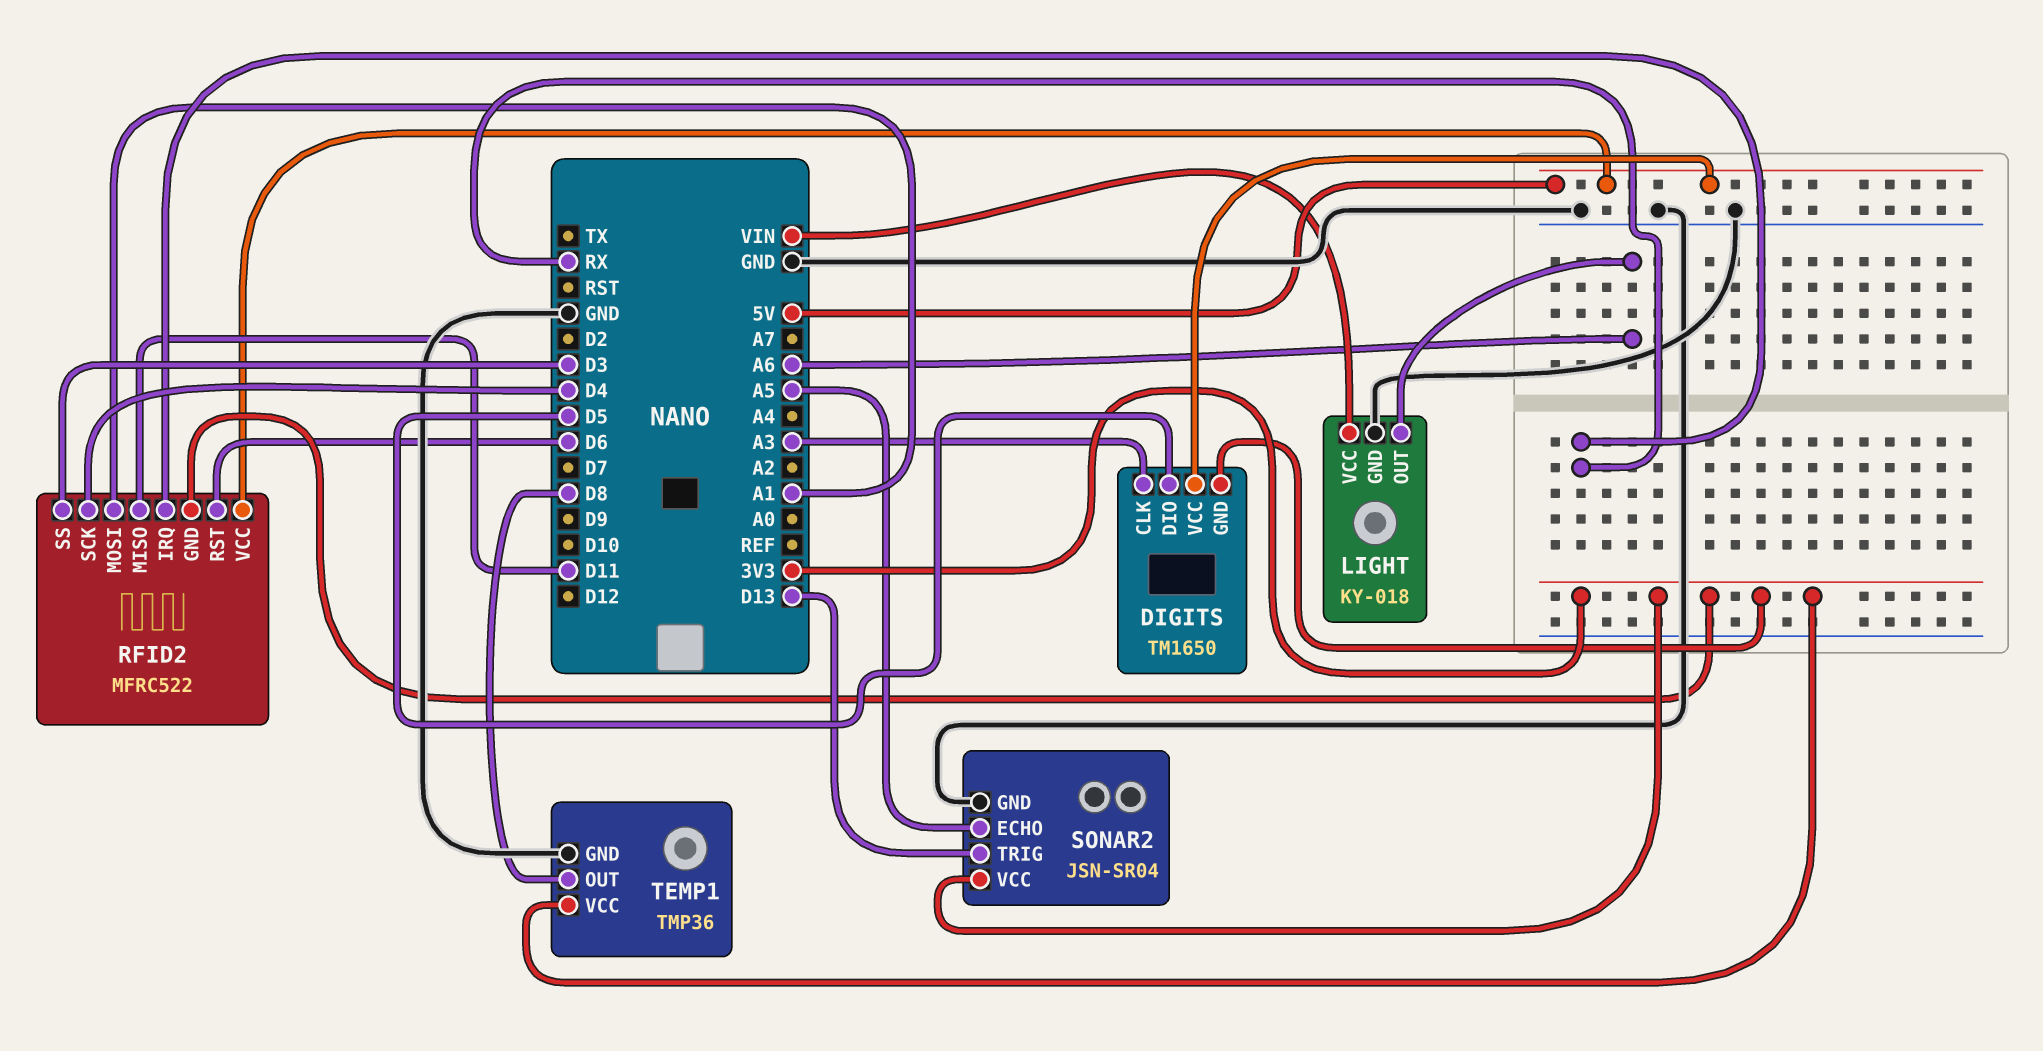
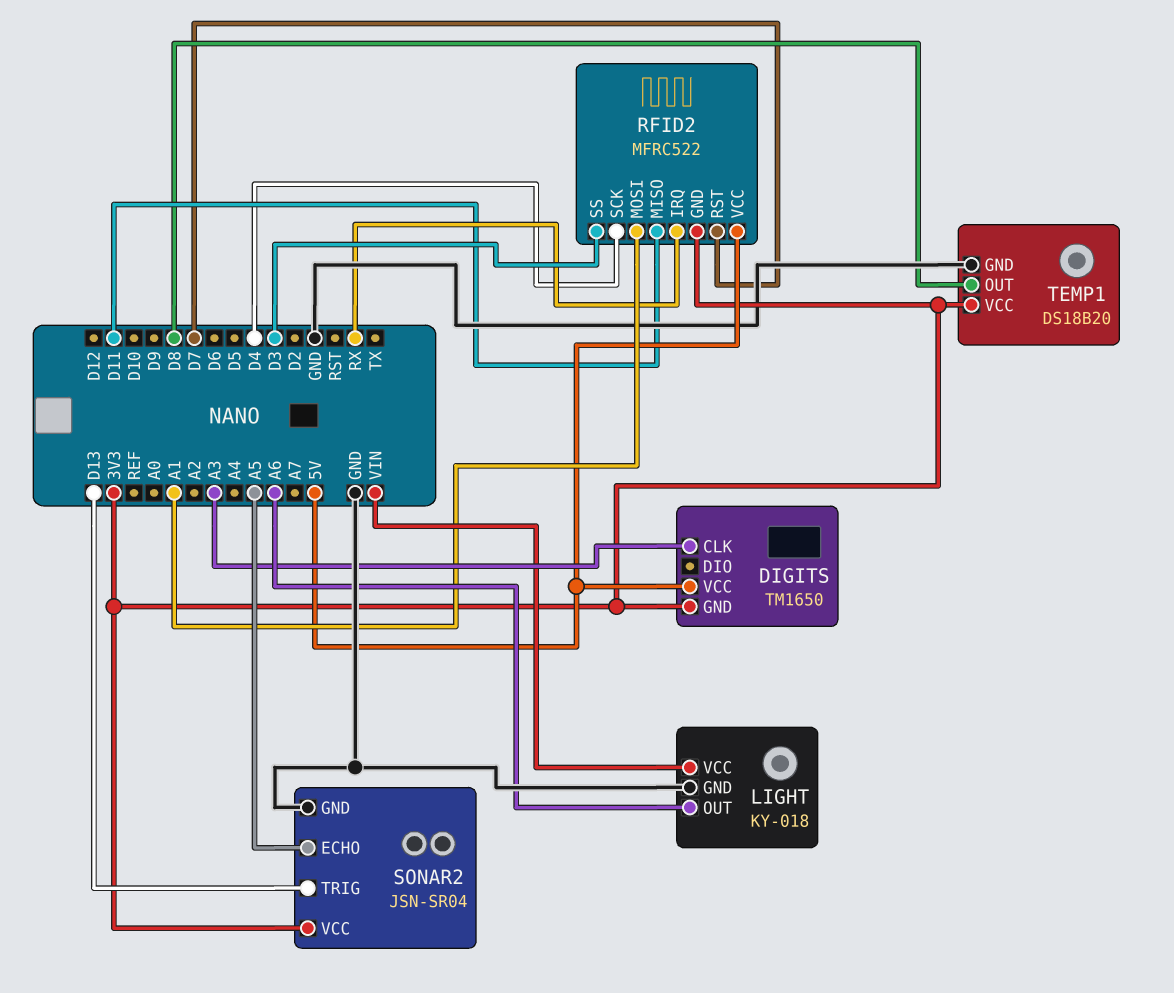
DIGITS pin DIO: D5 -> none
RFID2 pin RST: D6 -> D7
TEMP1: TMP36 -> DS18B20

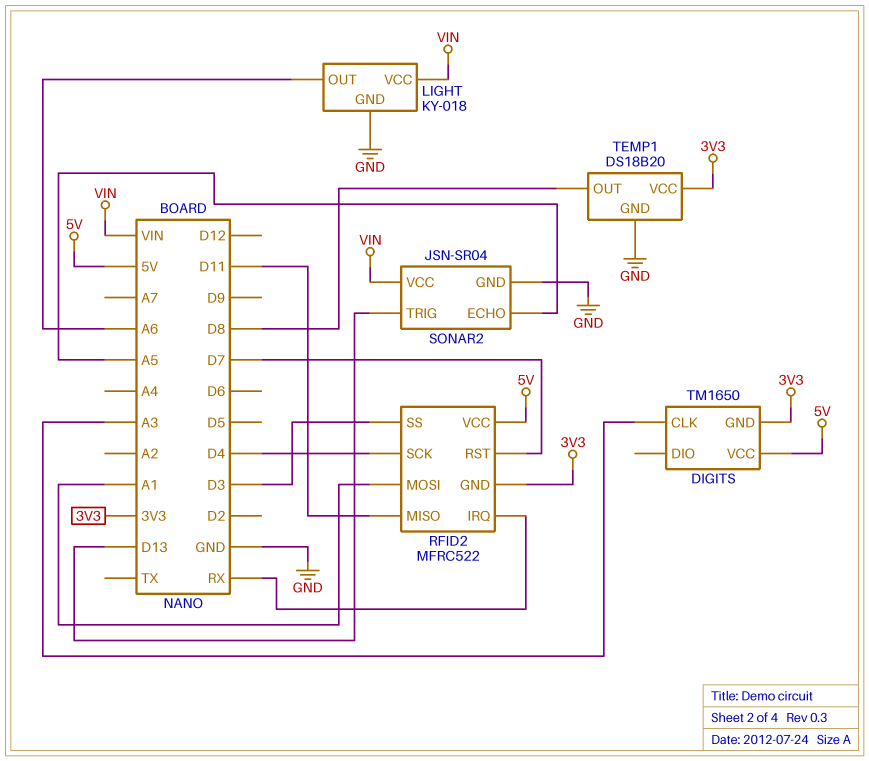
SONAR2 pin VCC: 3V3 -> VIN

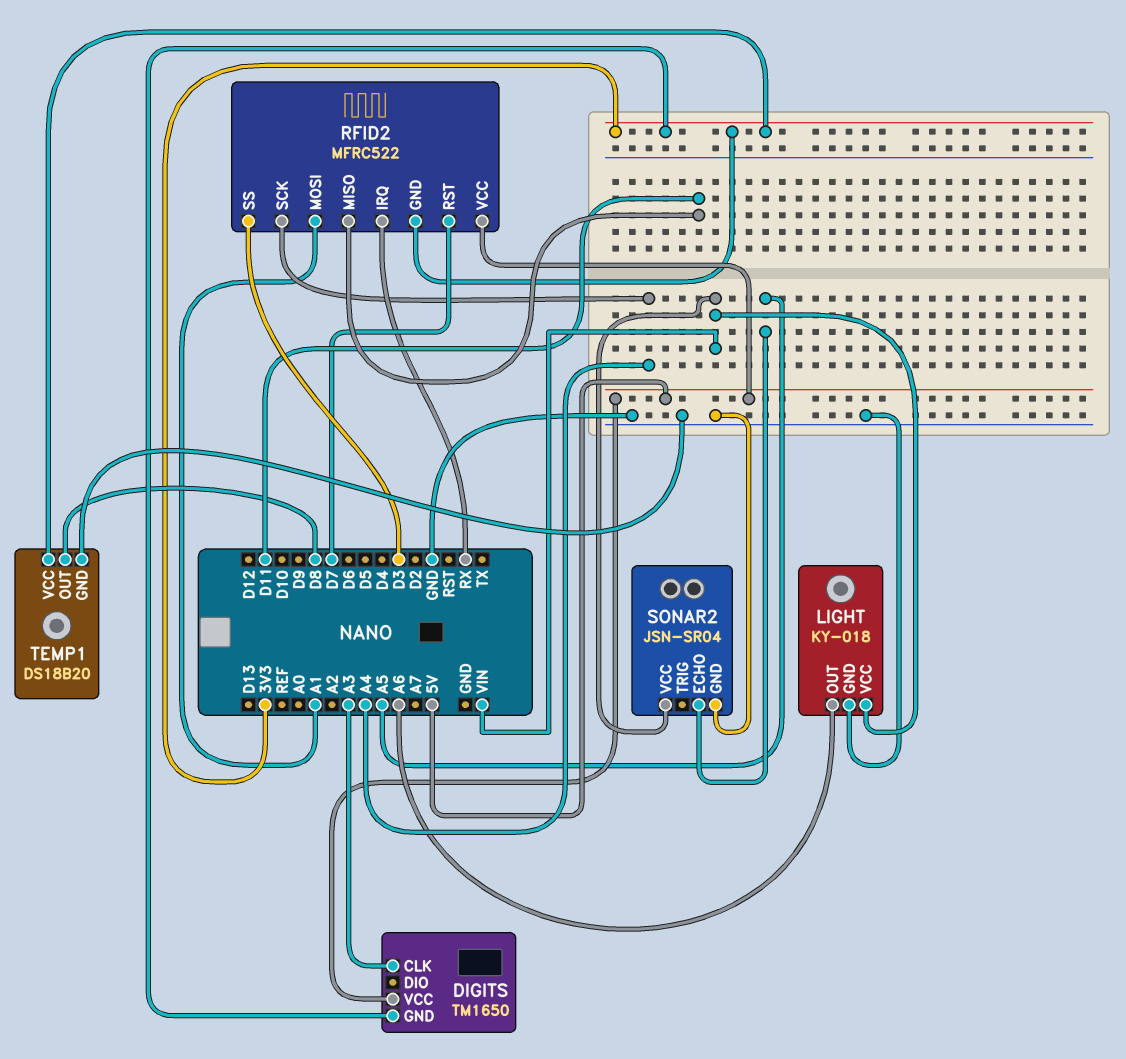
RFID2 pin SCK: D4 -> A4
SONAR2 pin TRIG: D13 -> none

